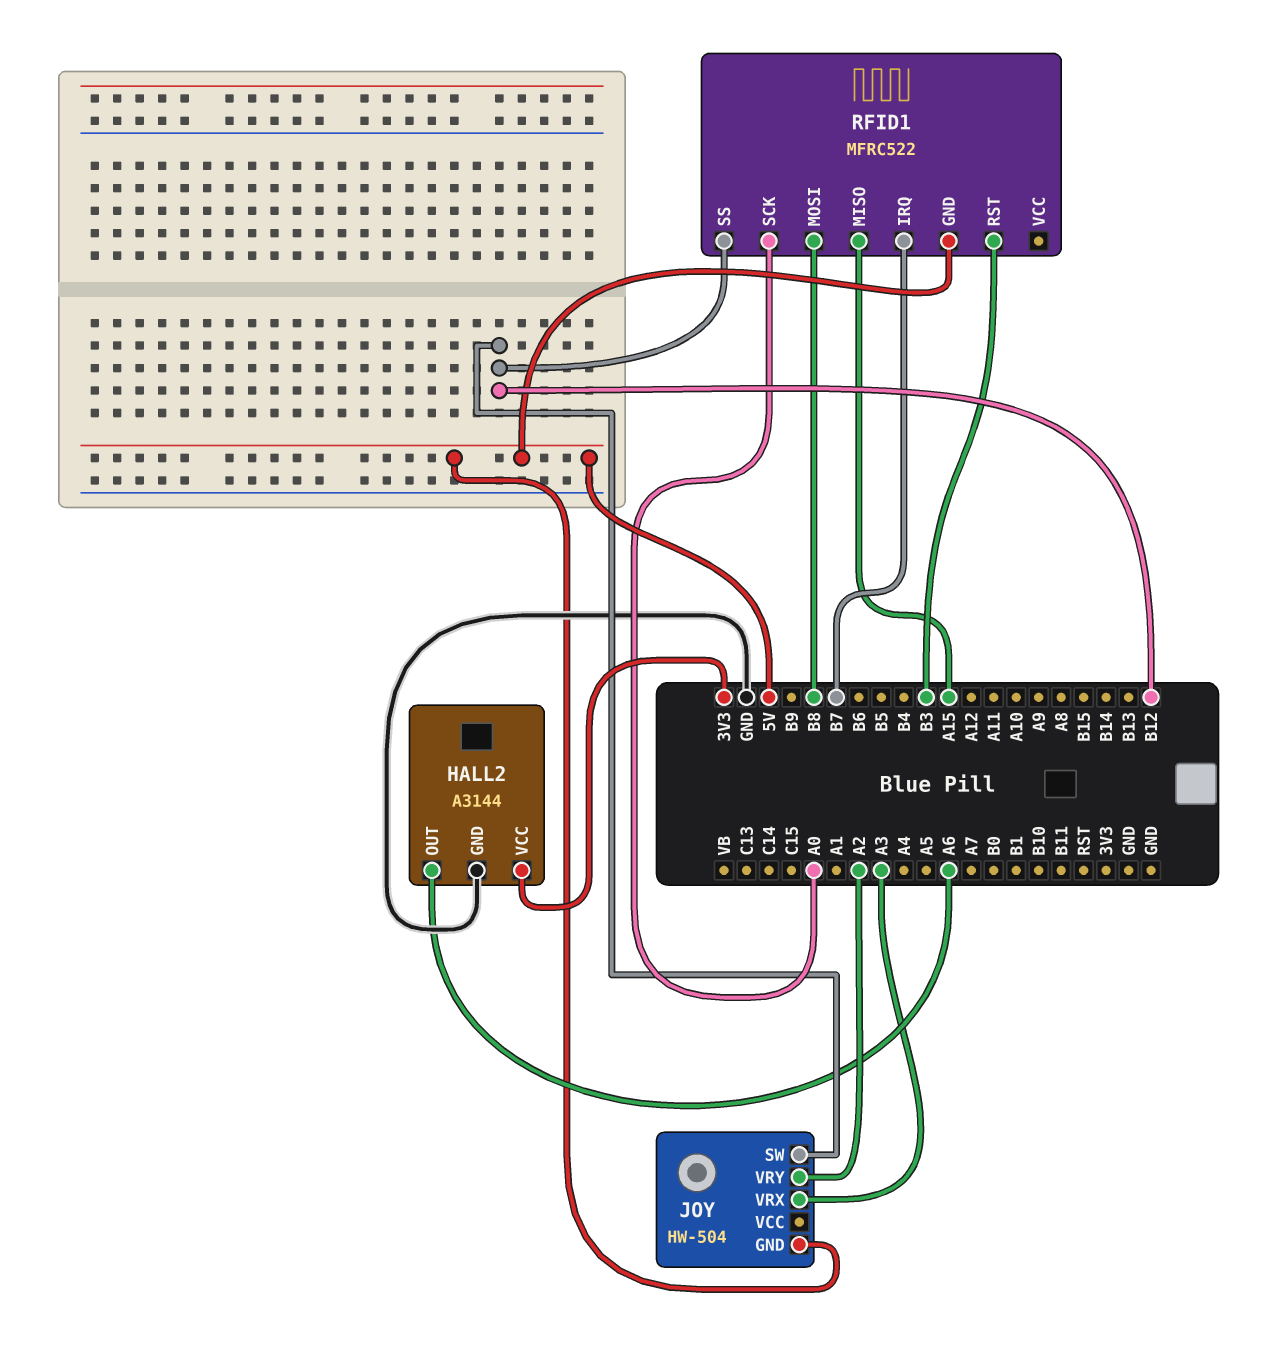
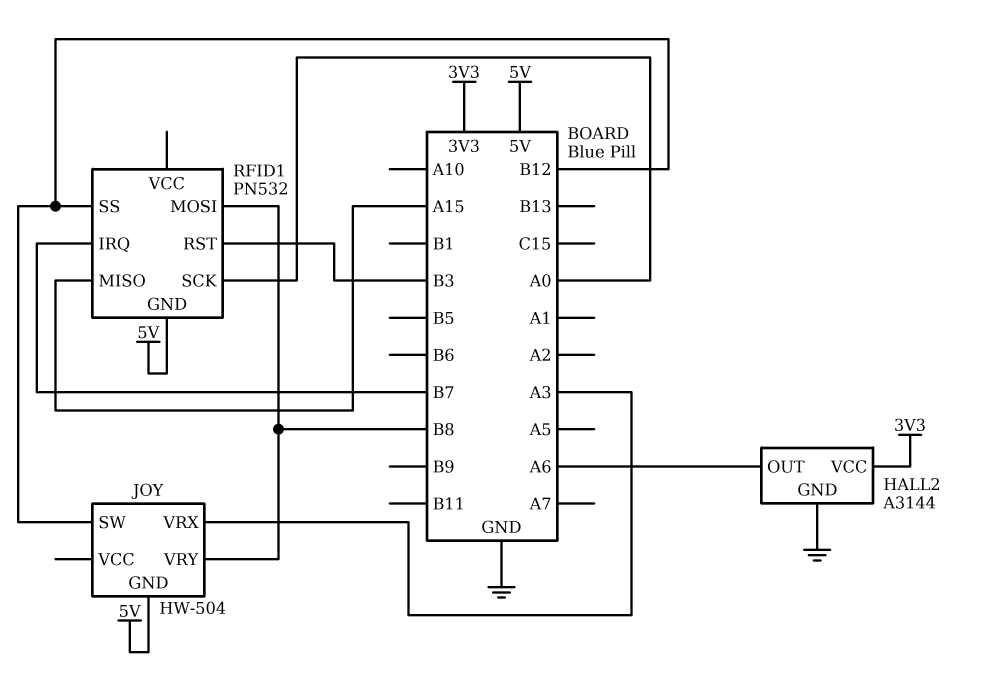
JOY pin VRY: A2 -> B8
RFID1: MFRC522 -> PN532

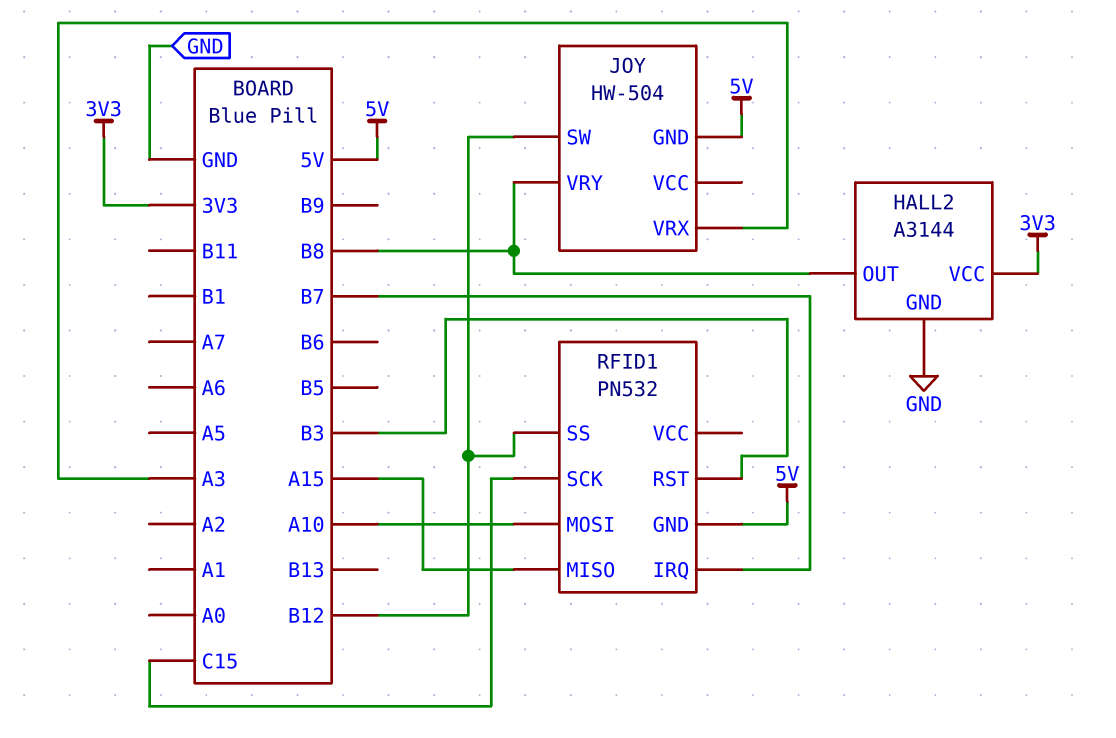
HALL2 pin OUT: A6 -> B8
RFID1 pin MOSI: B8 -> A10
RFID1 pin SCK: A0 -> C15

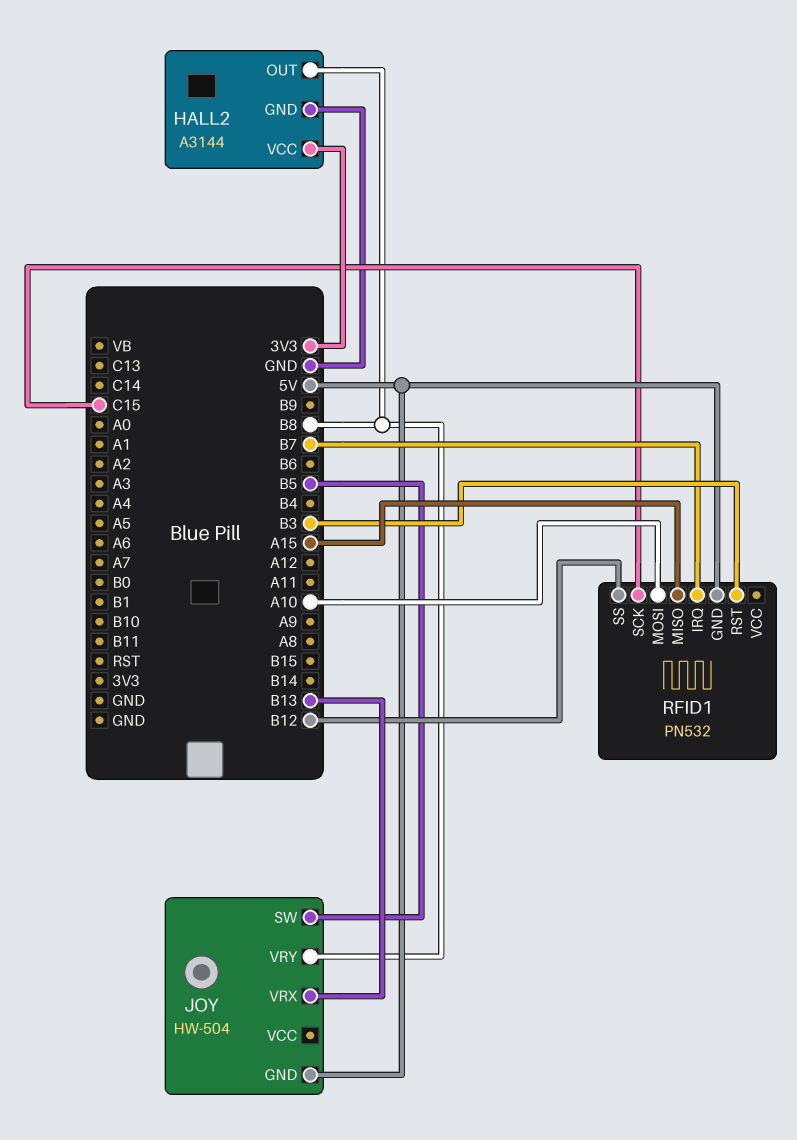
JOY pin SW: B12 -> B5
JOY pin VRX: A3 -> B13

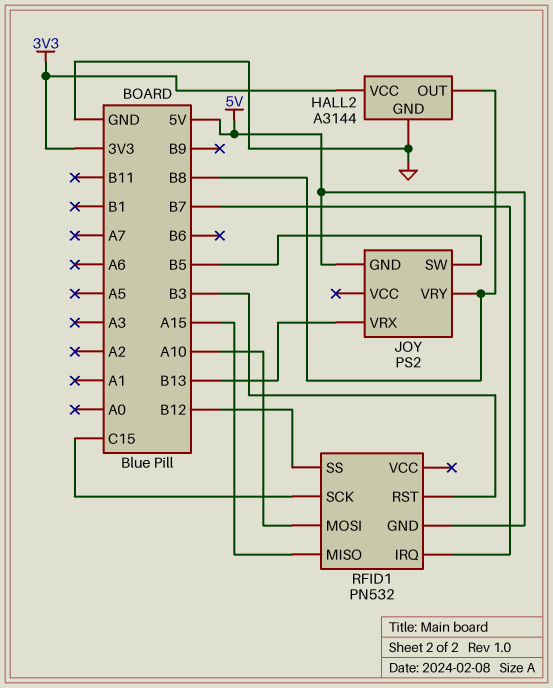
JOY: HW-504 -> PS2

